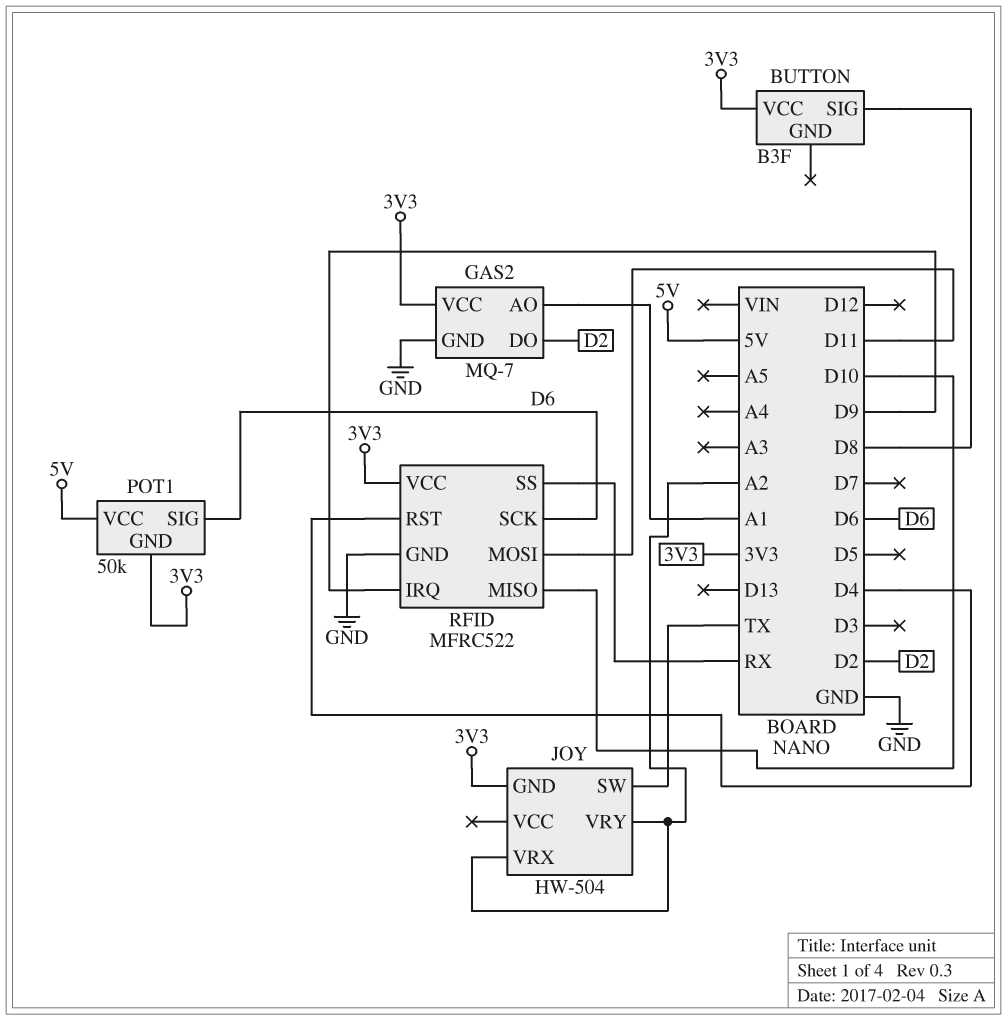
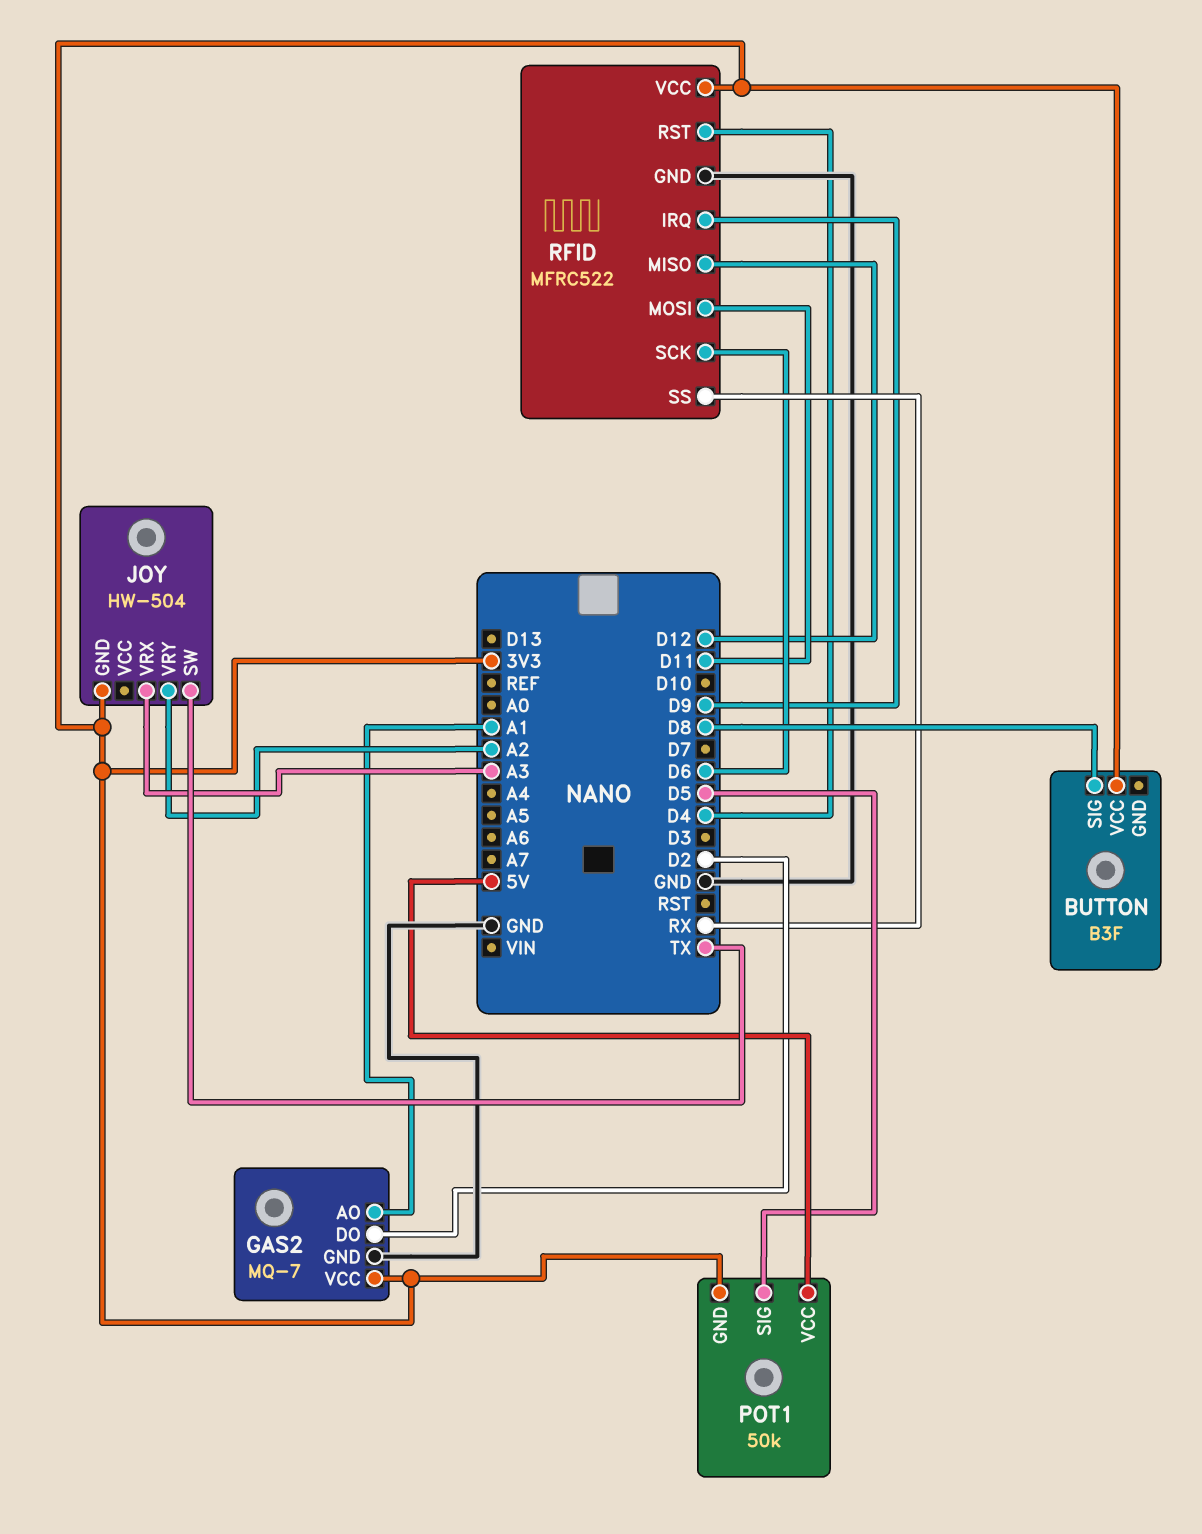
JOY pin VRX: A2 -> A3
POT1 pin SIG: D6 -> D5
RFID pin MISO: D10 -> D12

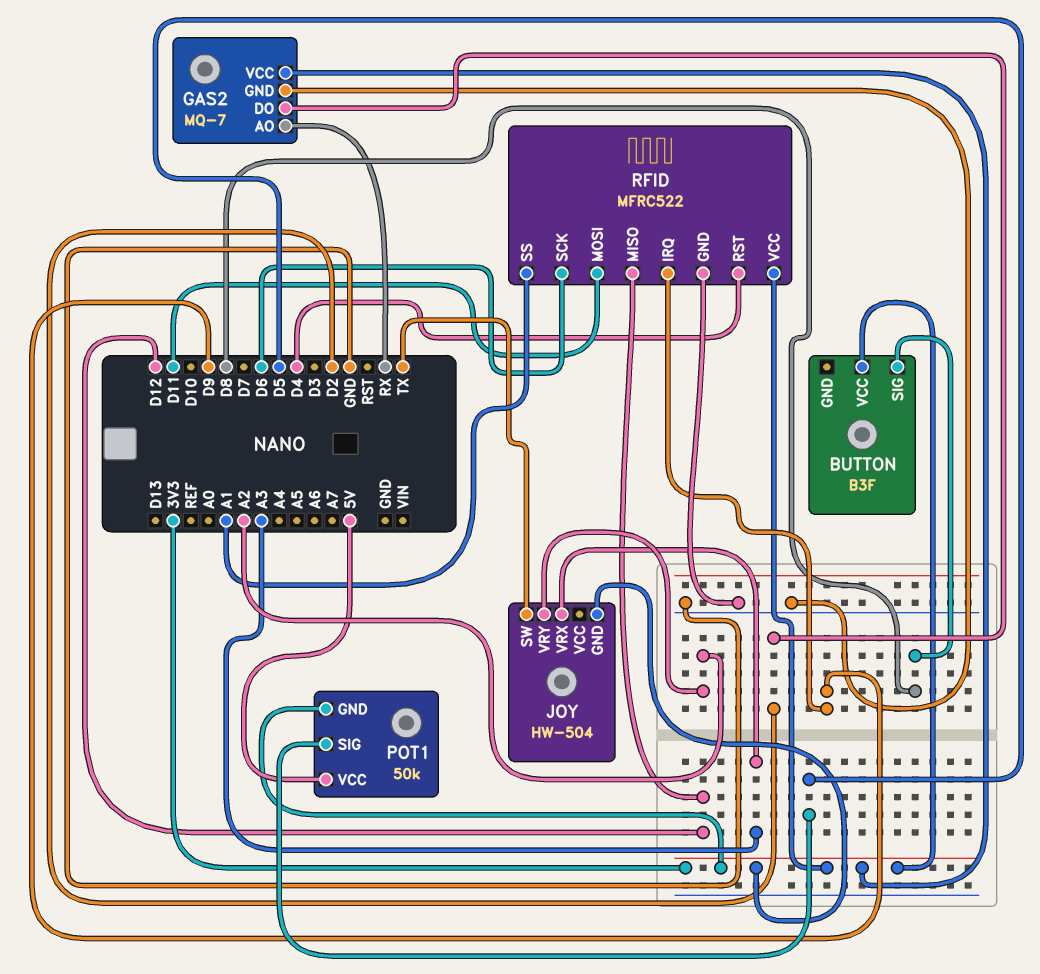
GAS2 pin AO: A1 -> RX
RFID pin SS: RX -> A1

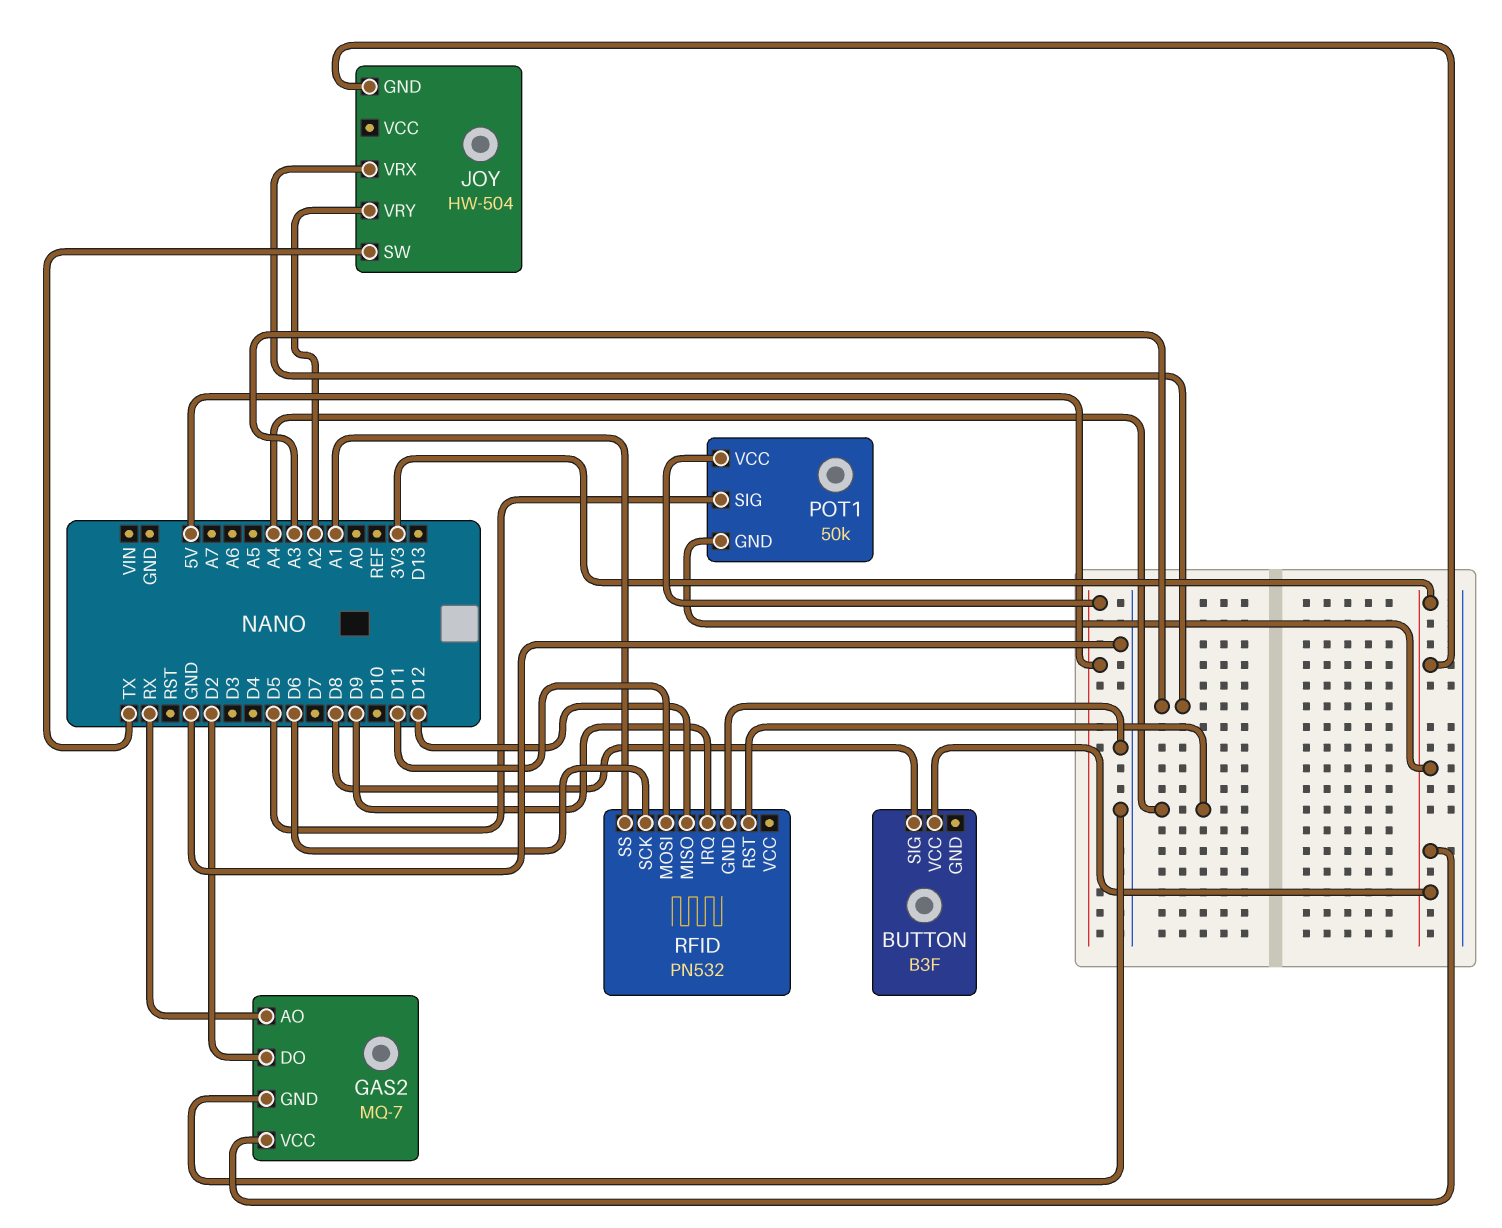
RFID: MFRC522 -> PN532
RFID pin RST: D4 -> A4
RFID pin VCC: 3V3 -> none

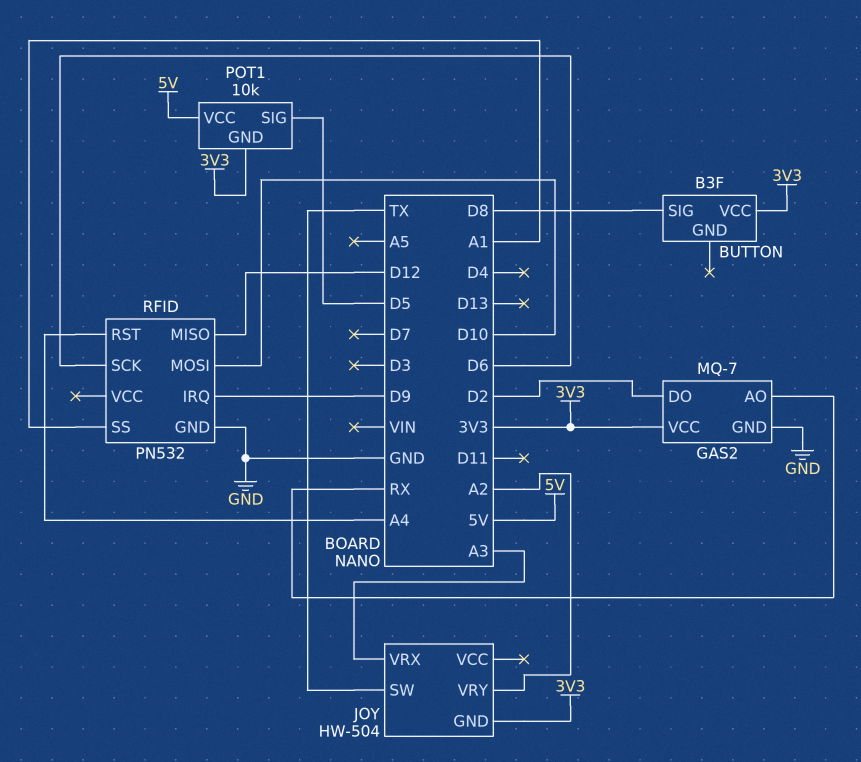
POT1: 50k -> 10k
RFID pin MOSI: D11 -> D10

